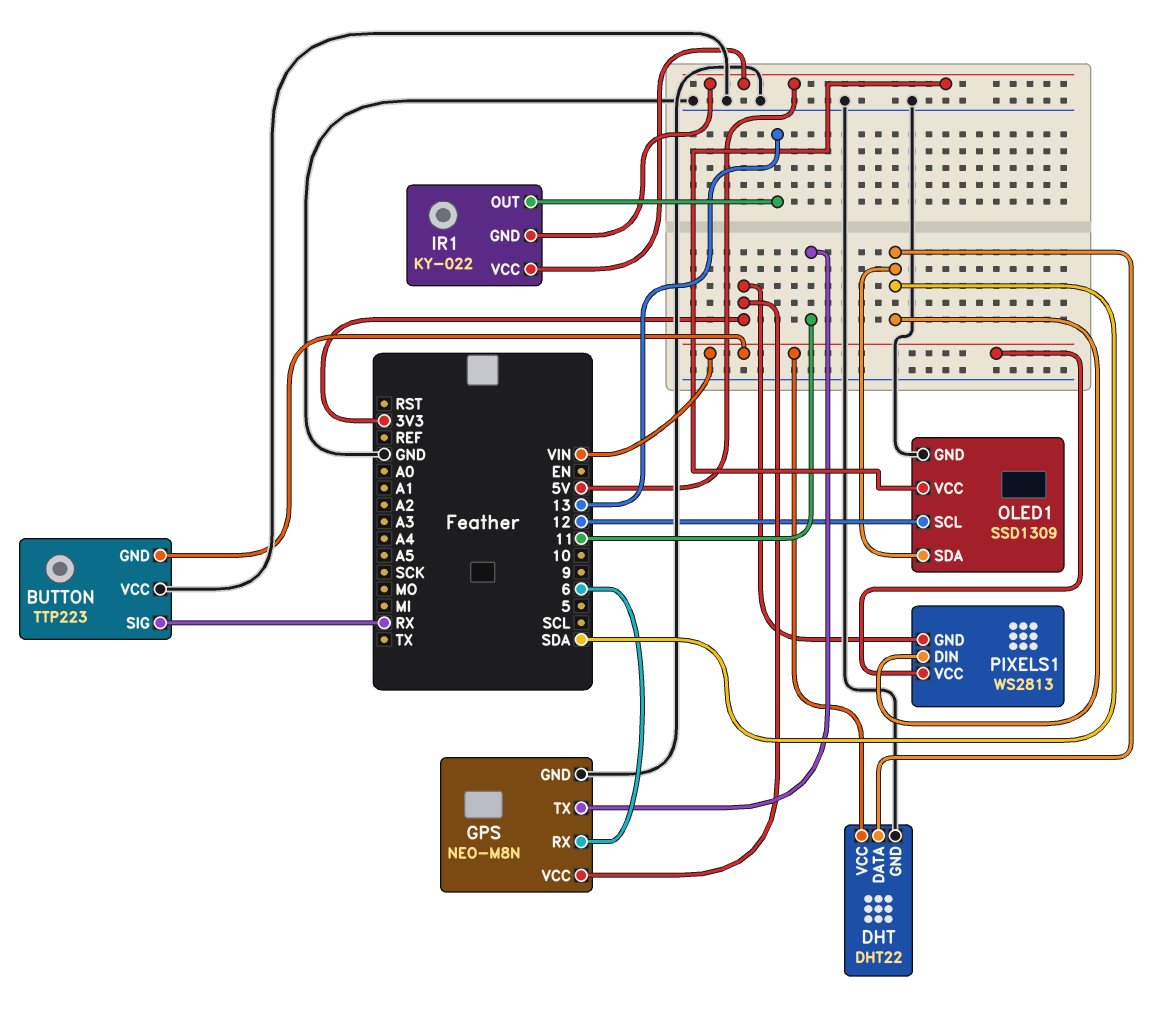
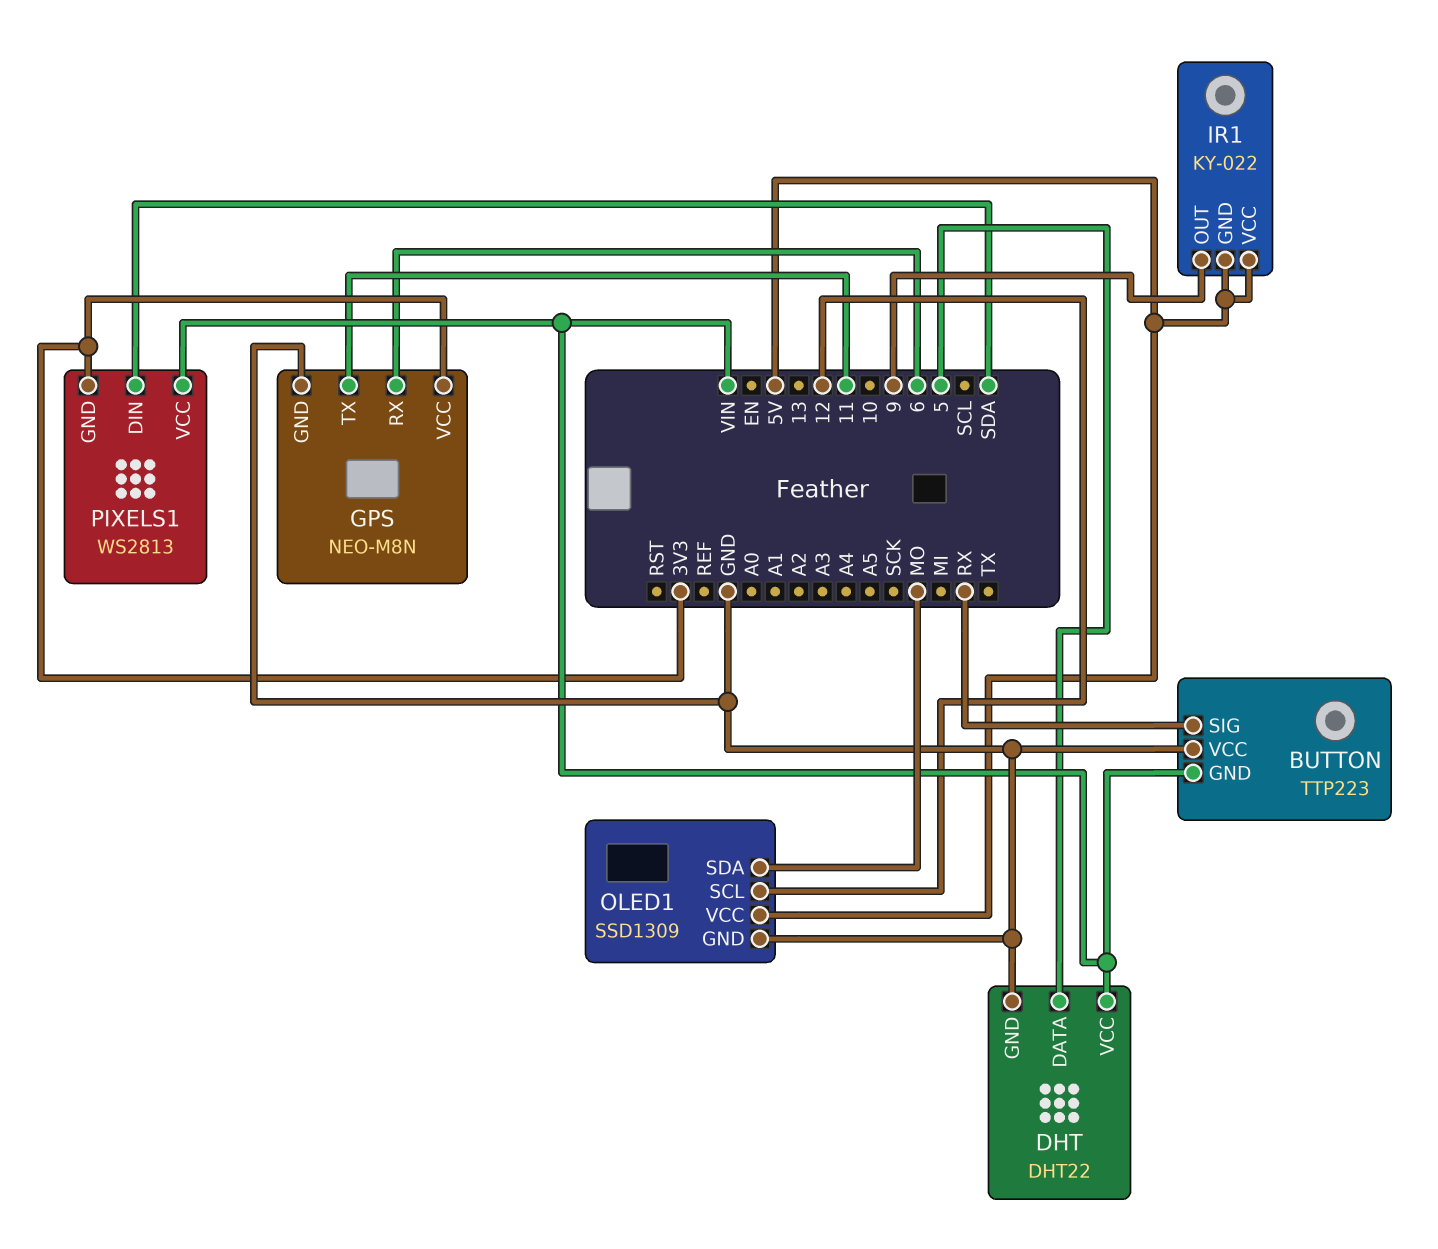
DHT pin DATA: SDA -> 5
IR1 pin OUT: 13 -> 9
OLED1 pin SDA: SDA -> MO

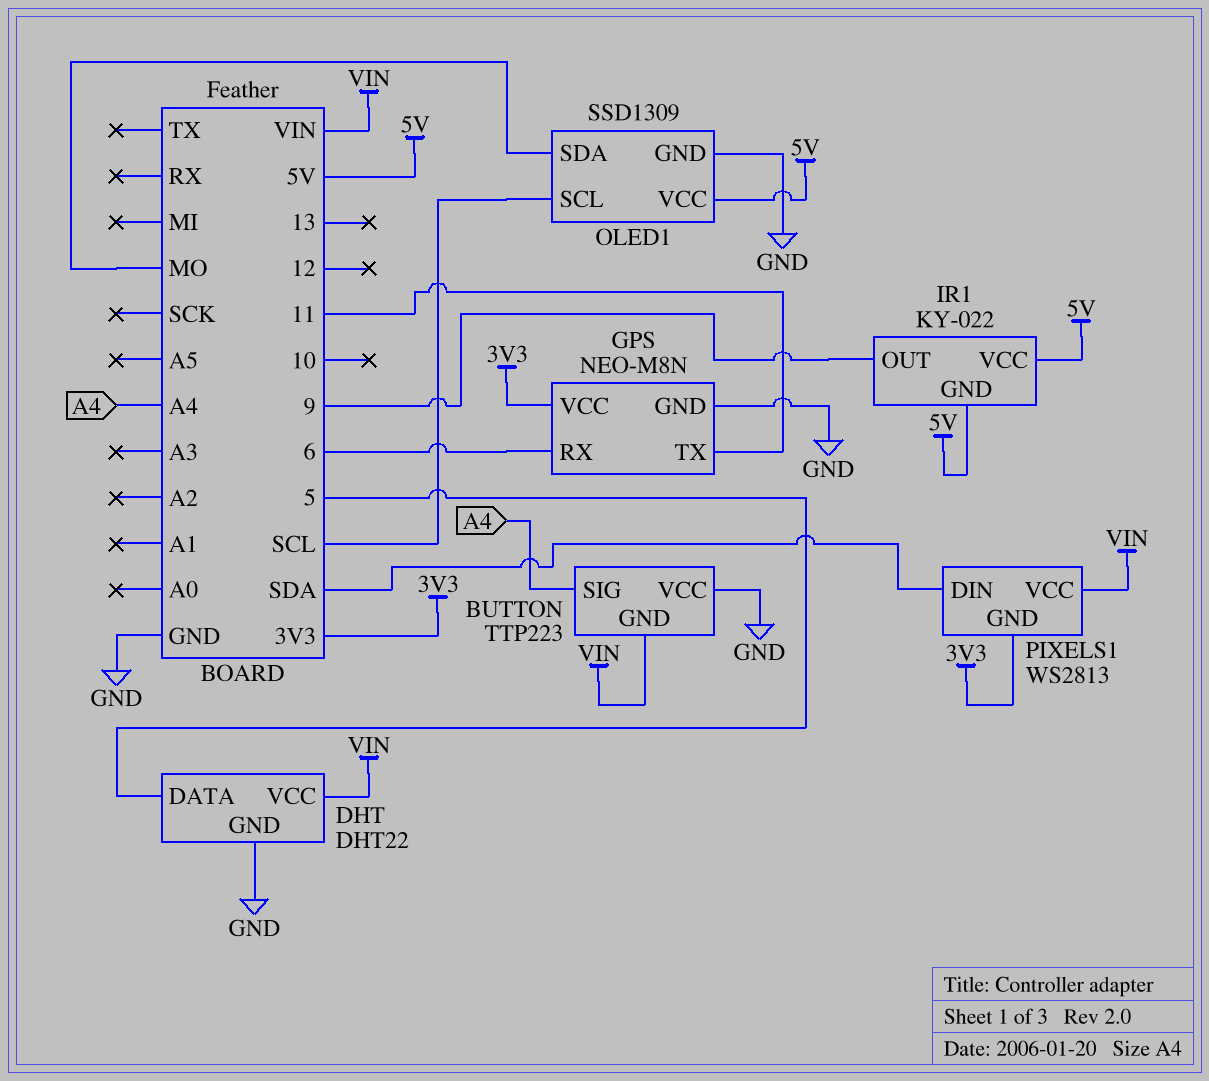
BUTTON pin SIG: RX -> A4
OLED1 pin SCL: 12 -> SCL

